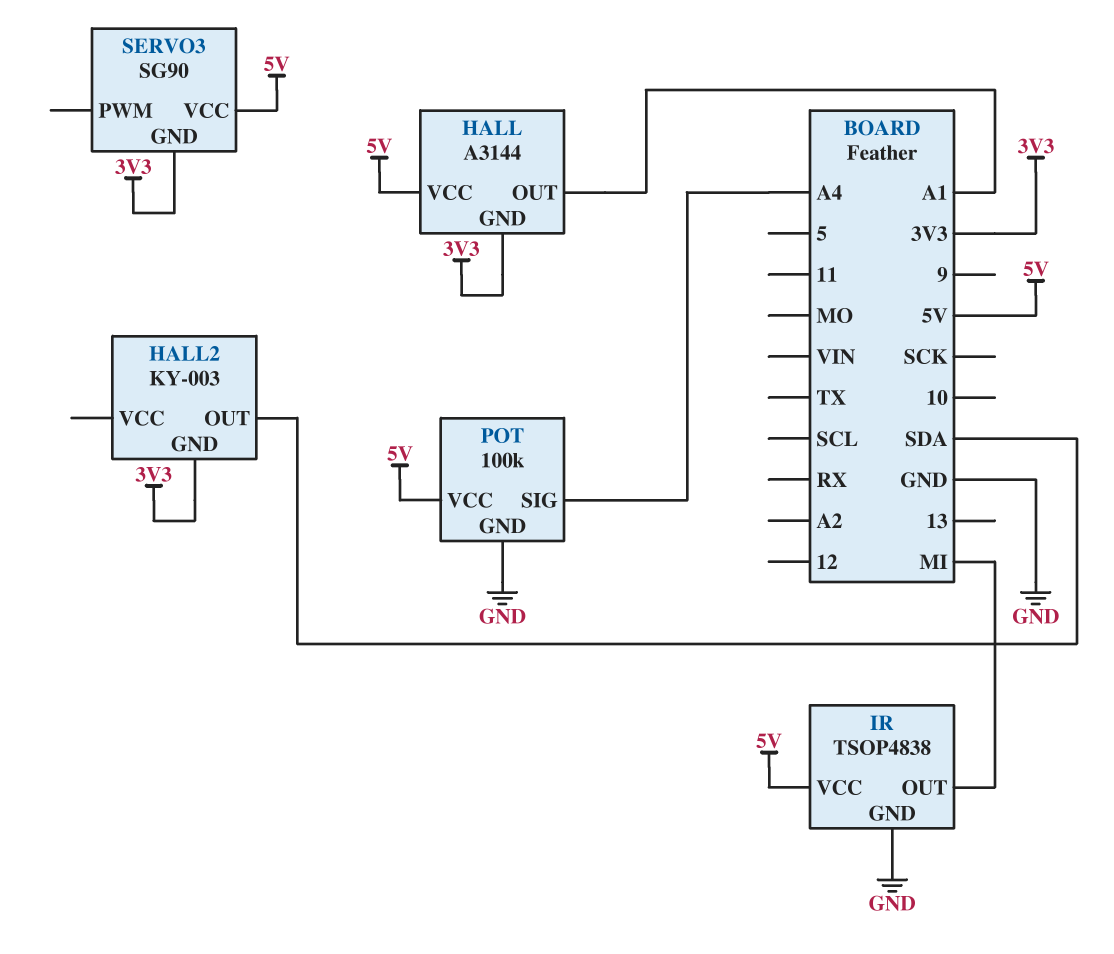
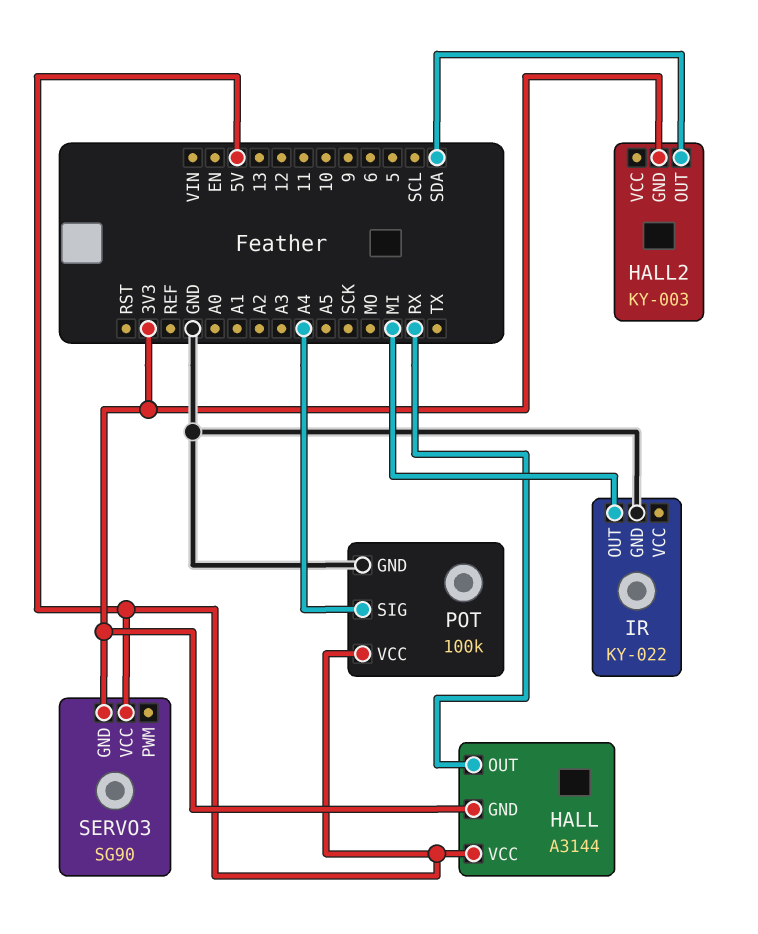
HALL pin OUT: A1 -> RX
IR: TSOP4838 -> KY-022
IR pin VCC: 5V -> none

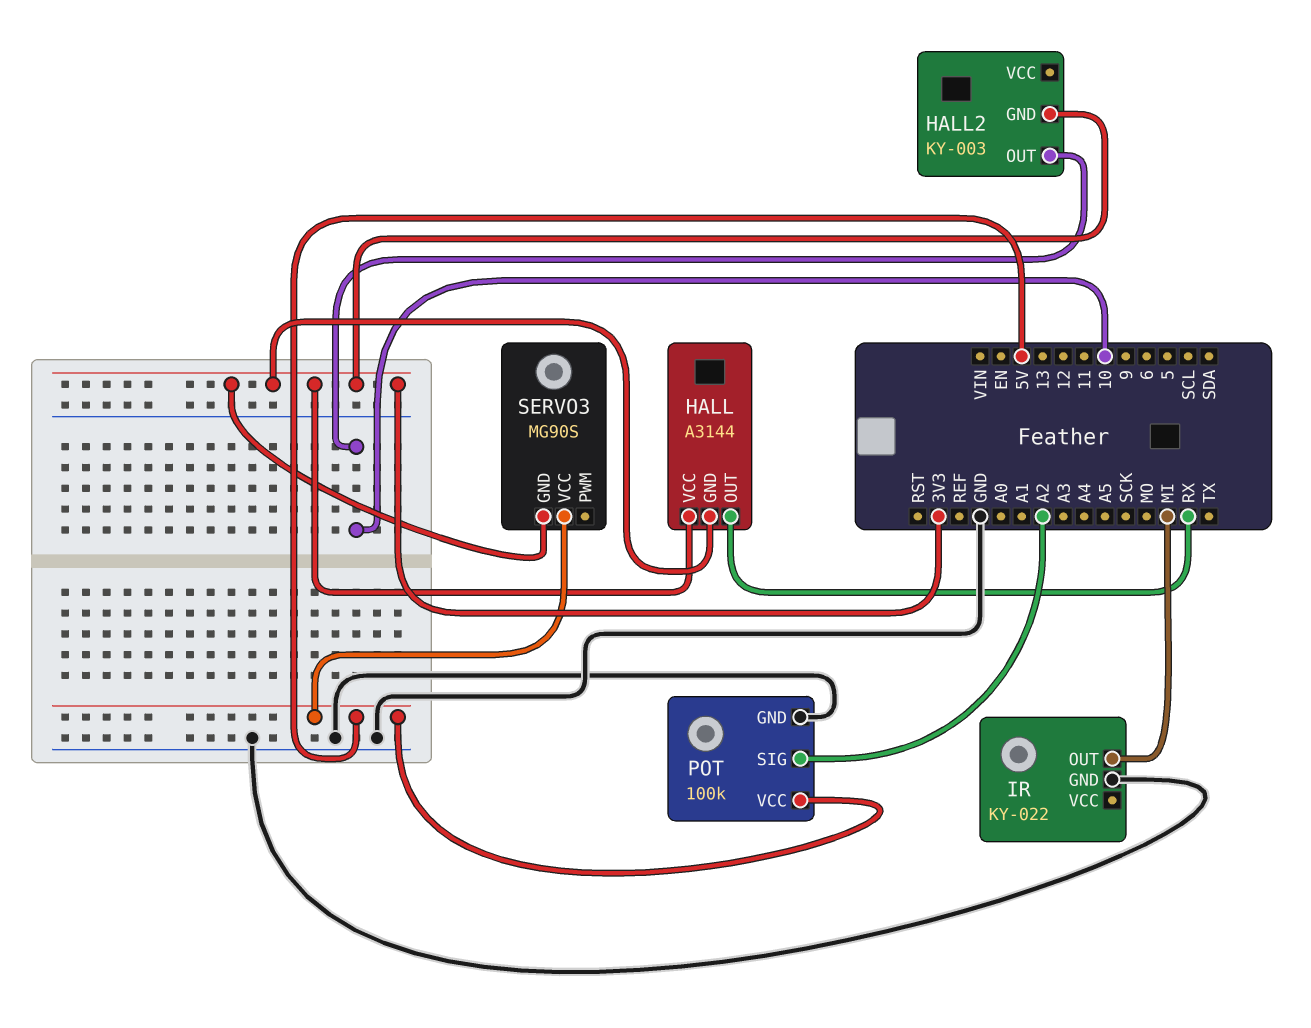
HALL pin VCC: 5V -> 3V3
HALL2 pin OUT: SDA -> 10
POT pin SIG: A4 -> A2
SERVO3: SG90 -> MG90S

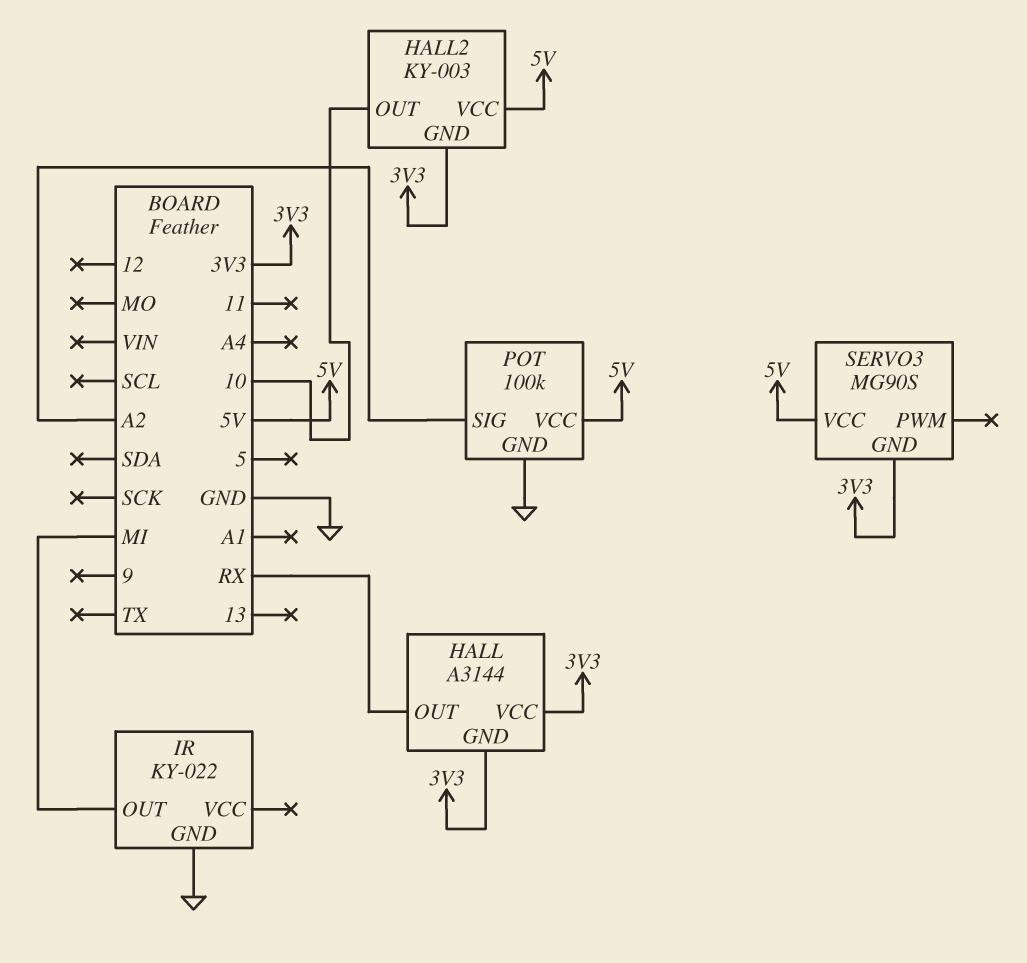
HALL2 pin VCC: none -> 5V

